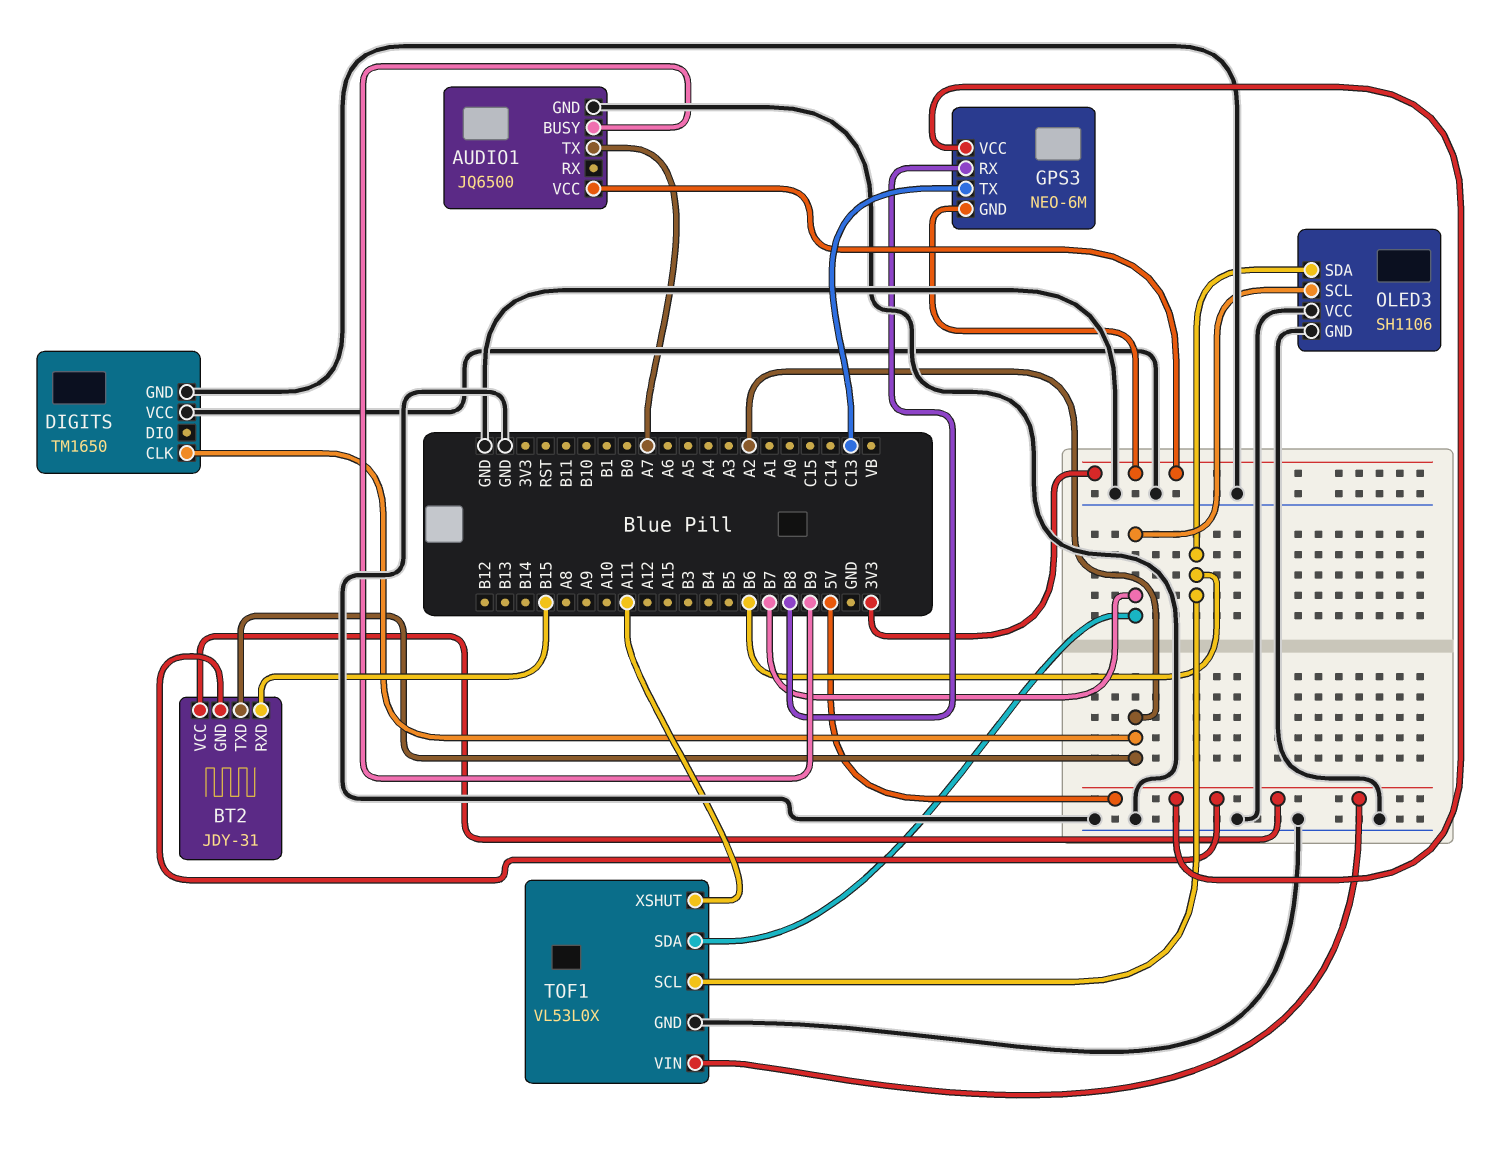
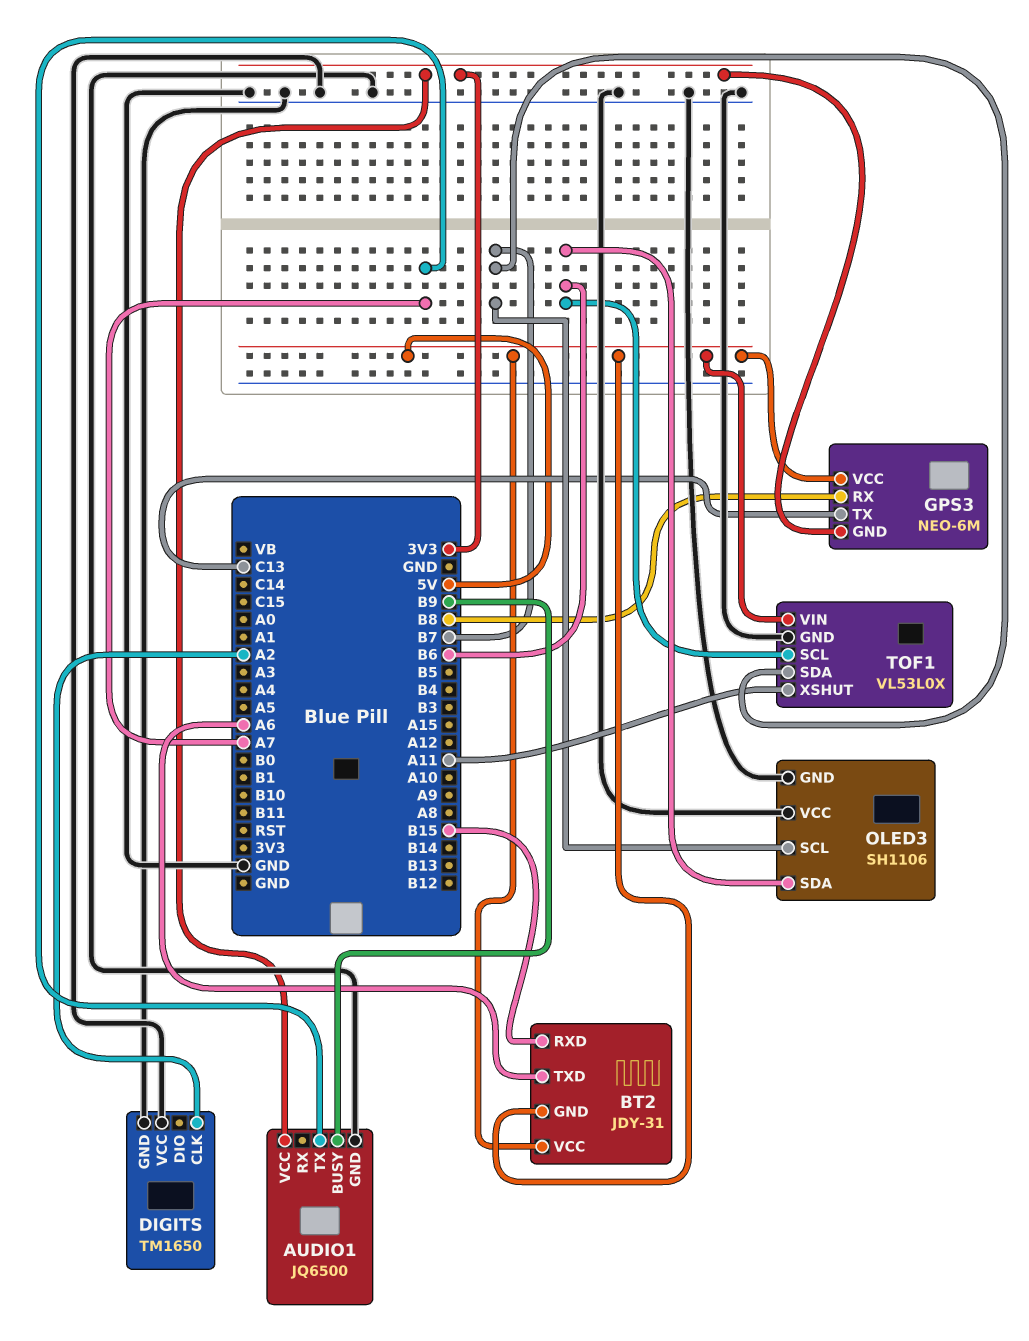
BT2 pin TXD: A2 -> A6

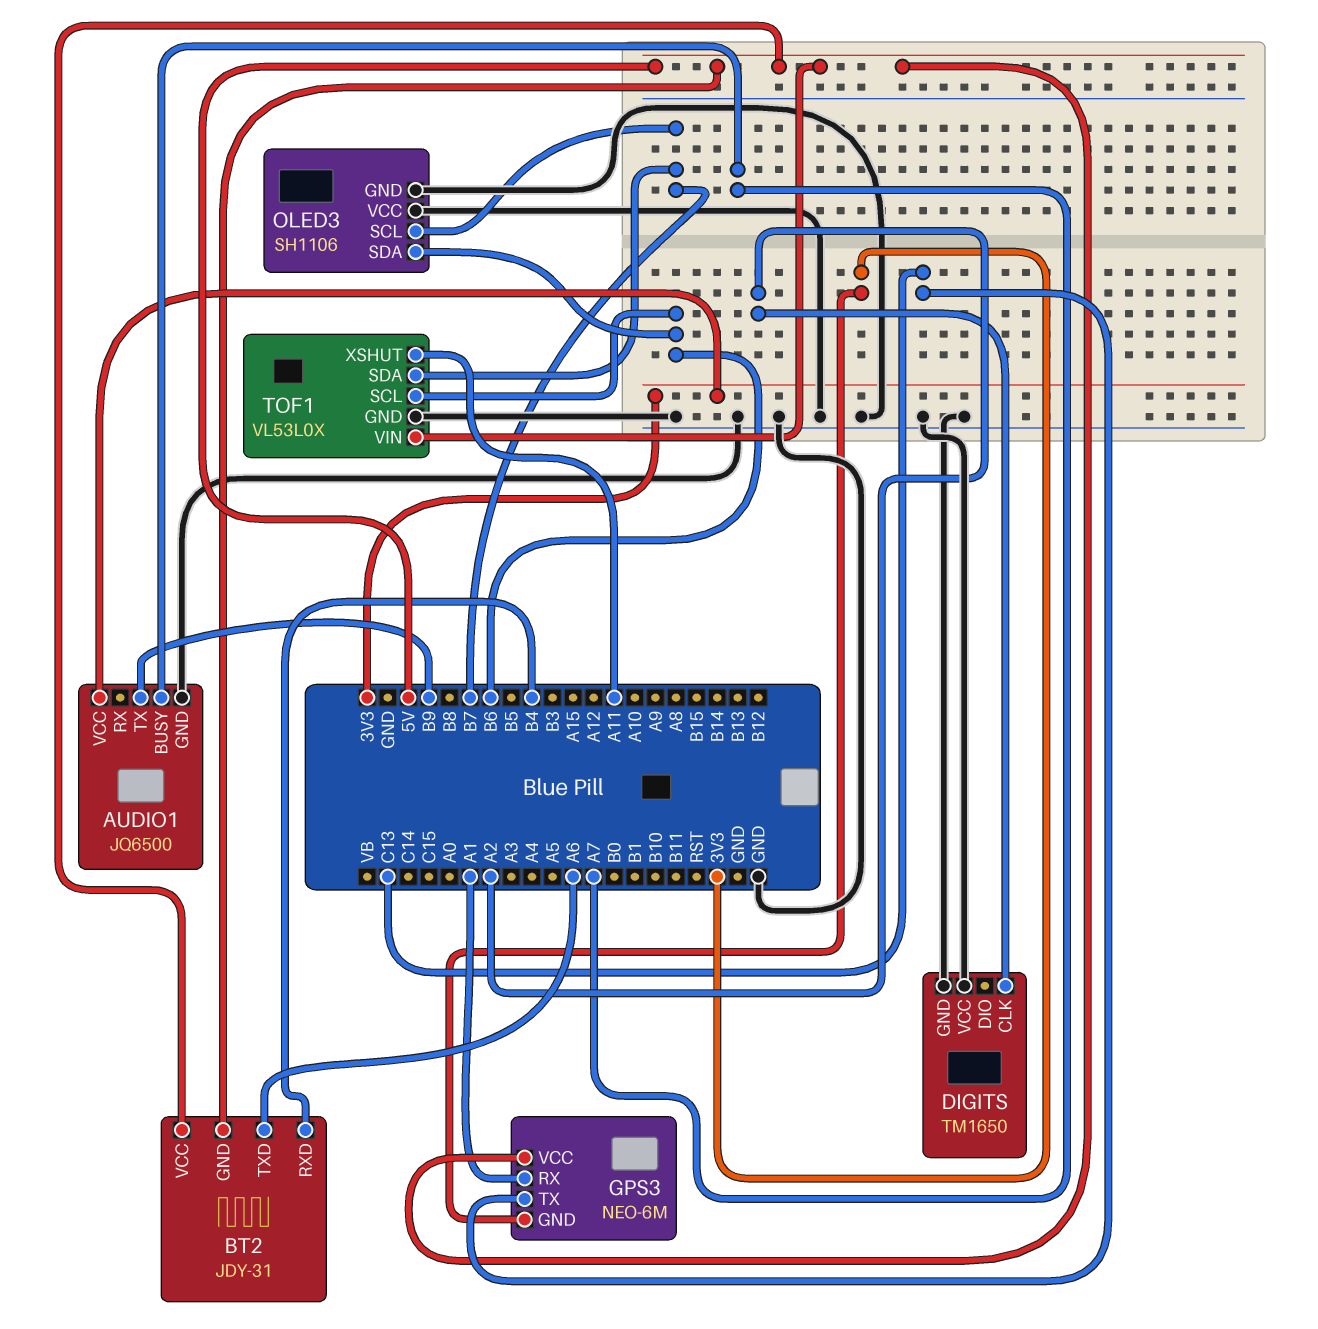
AUDIO1 pin BUSY: B9 -> A7
AUDIO1 pin TX: A7 -> B9
BT2 pin RXD: B15 -> B4
GPS3 pin RX: B8 -> A1

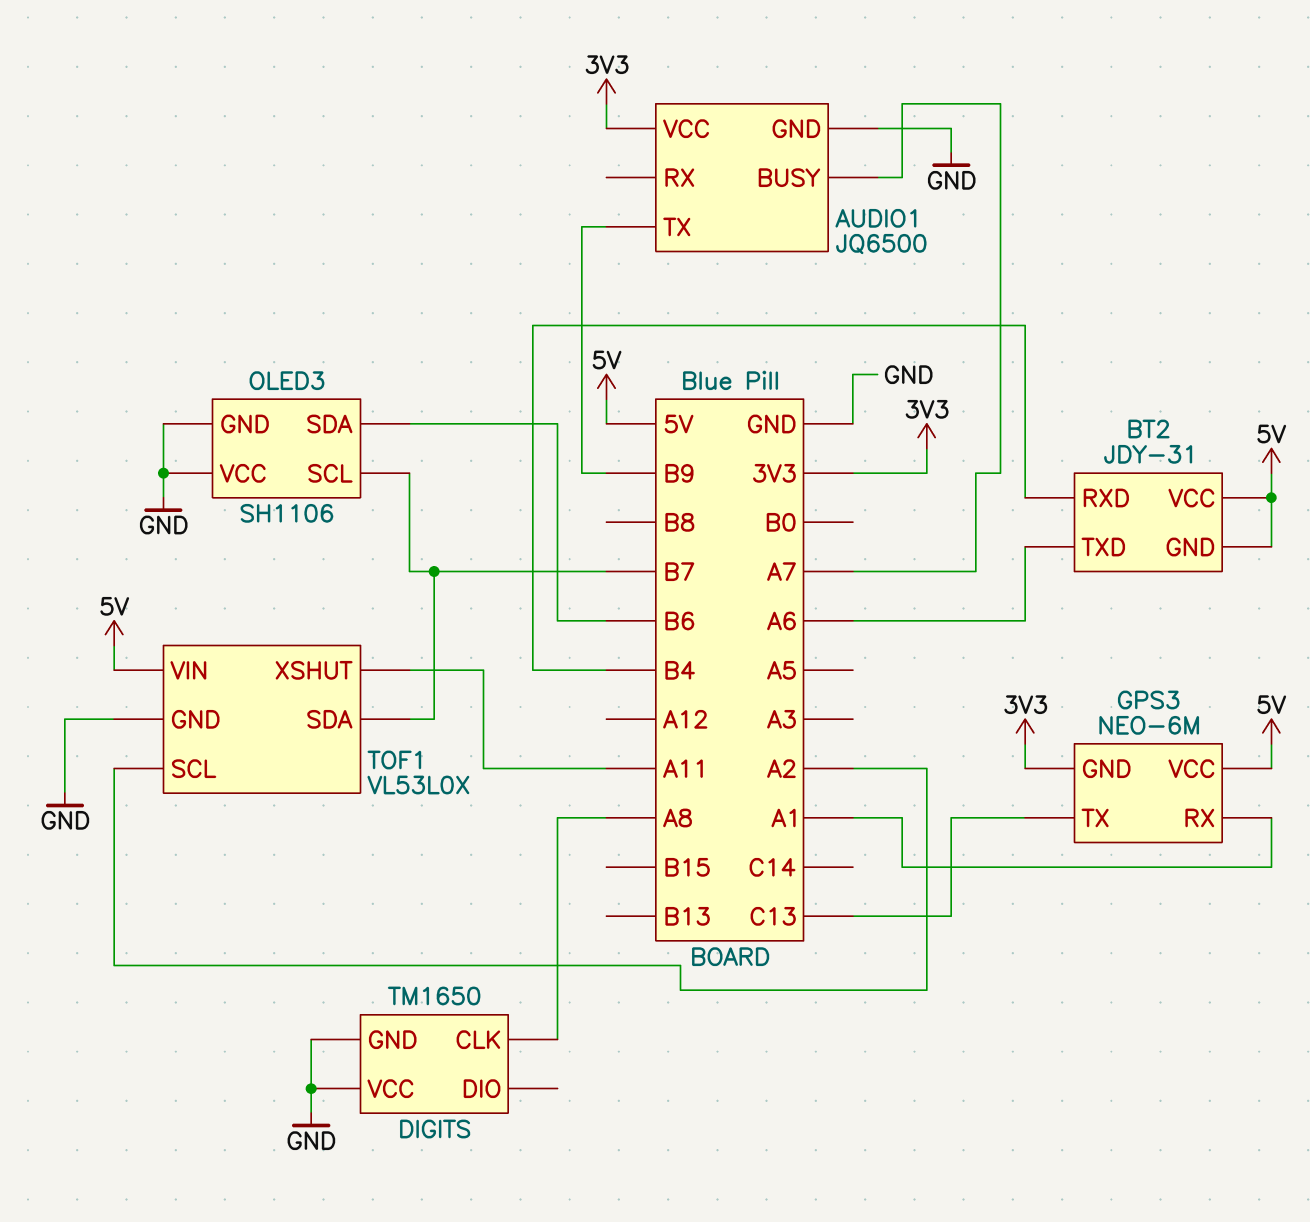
DIGITS pin CLK: A2 -> A8
TOF1 pin SCL: B6 -> A2

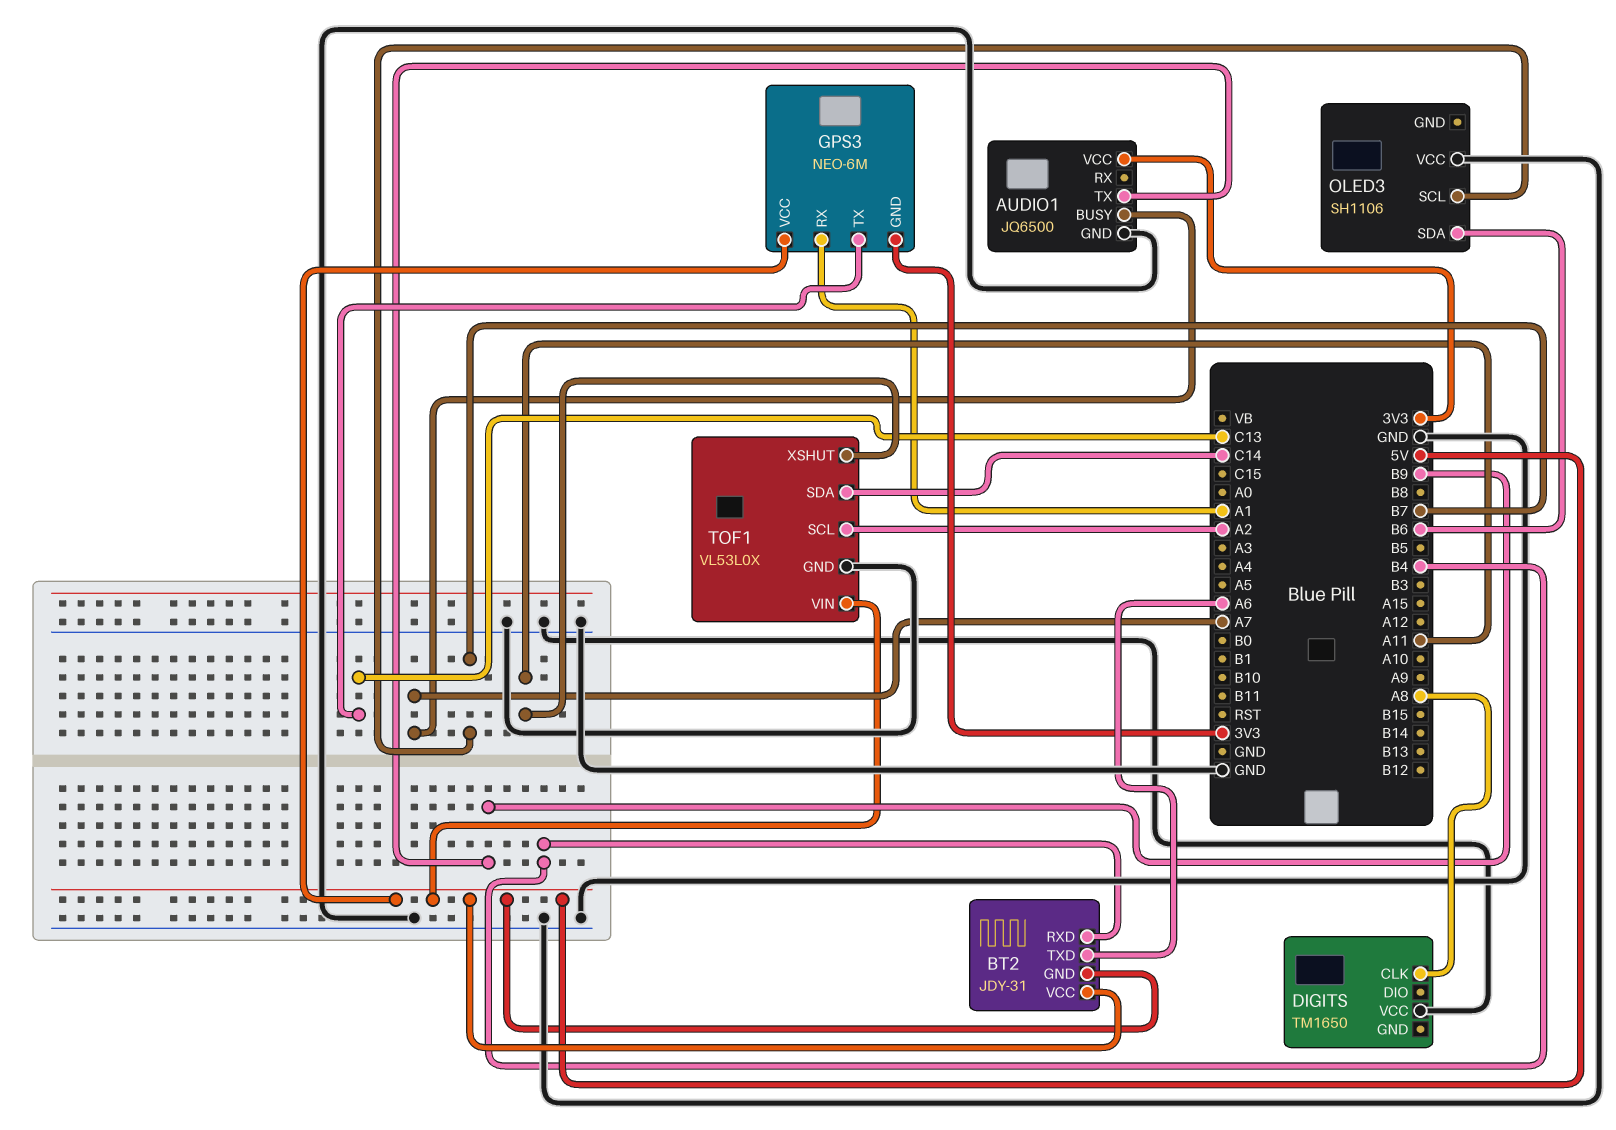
DIGITS pin GND: GND -> none
OLED3 pin GND: GND -> none
TOF1 pin SDA: B7 -> C14

